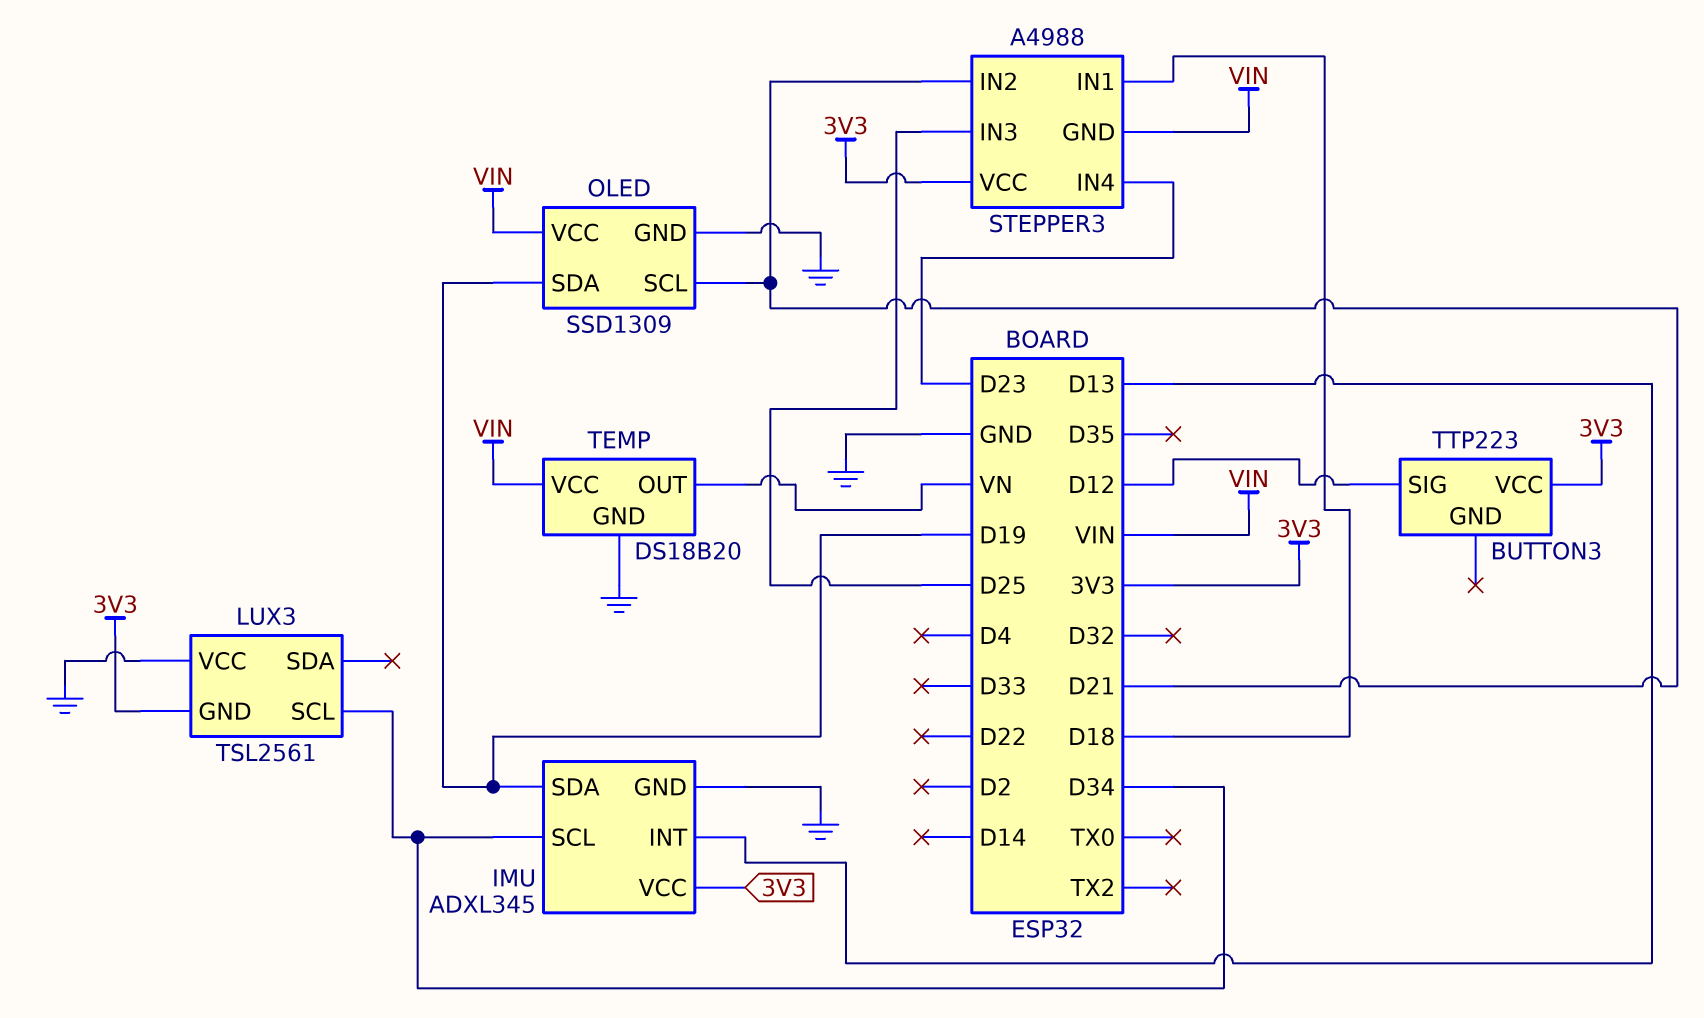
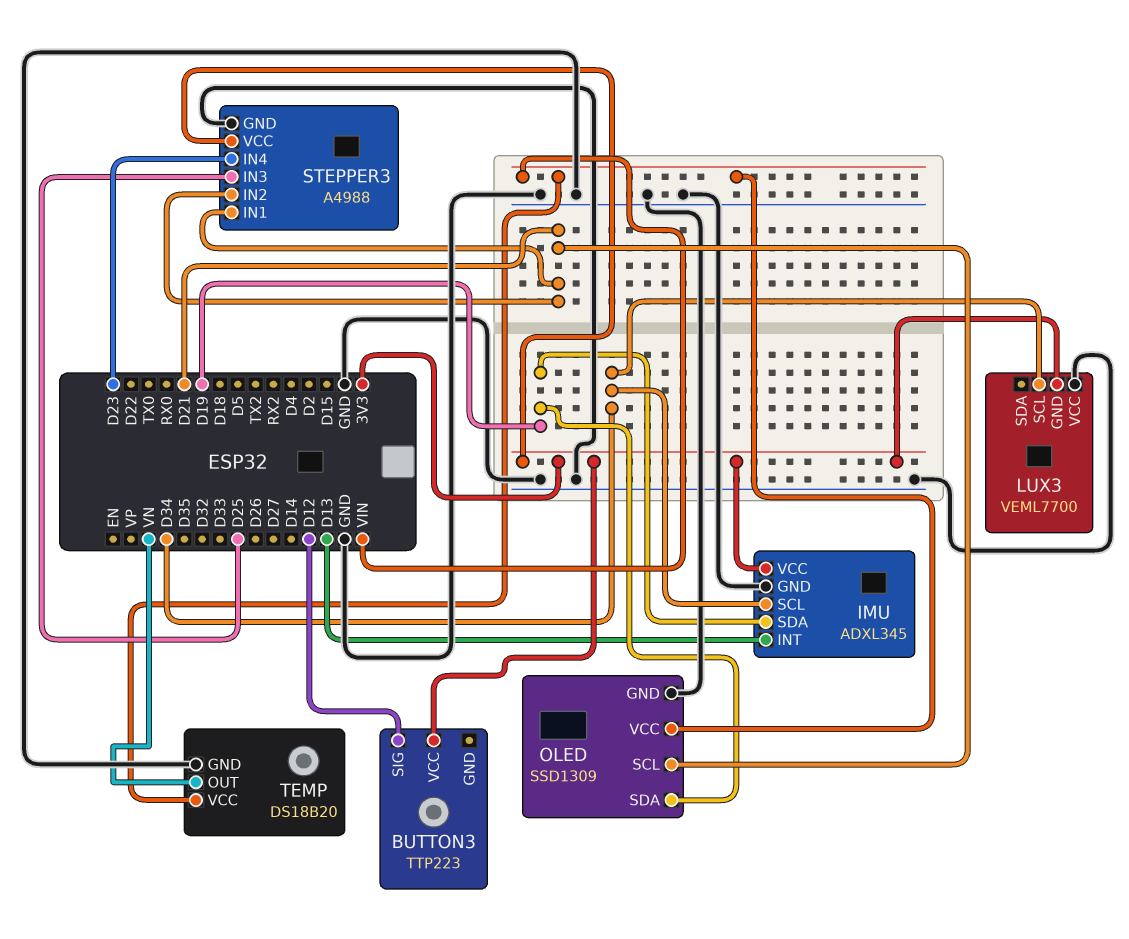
LUX3: TSL2561 -> VEML7700
STEPPER3 pin GND: VIN -> GND
STEPPER3 pin IN1: D18 -> D21

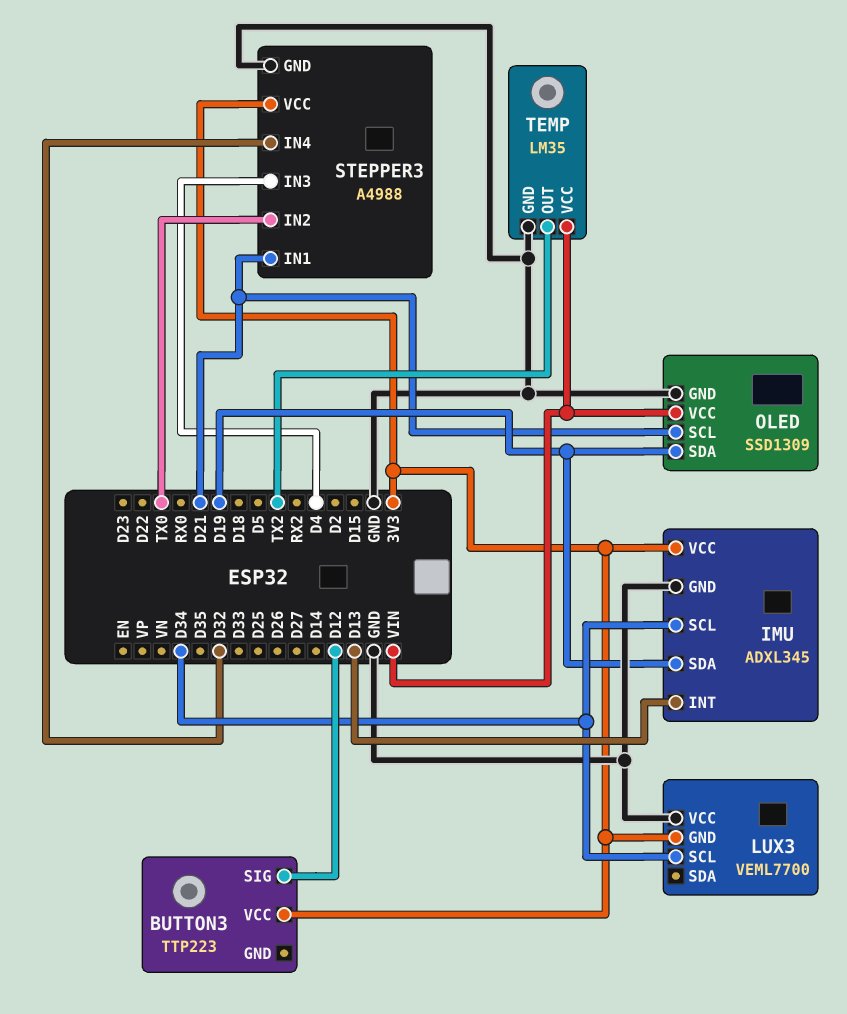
STEPPER3 pin IN2: D21 -> TX0
STEPPER3 pin IN3: D25 -> D4
STEPPER3 pin IN4: D23 -> D32
TEMP: DS18B20 -> LM35
TEMP pin OUT: VN -> TX2

